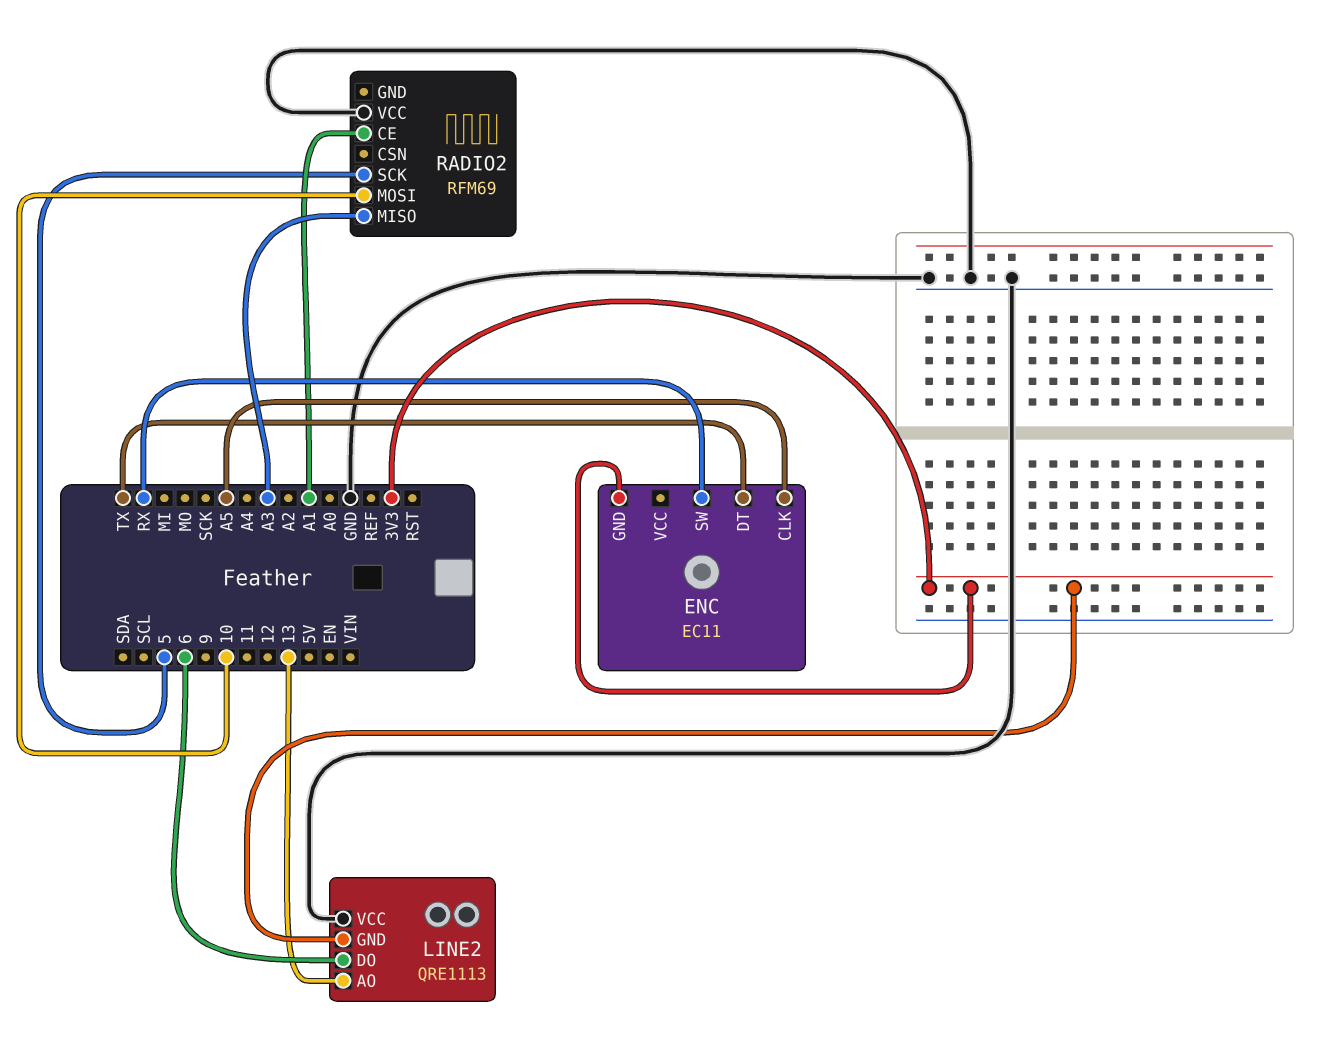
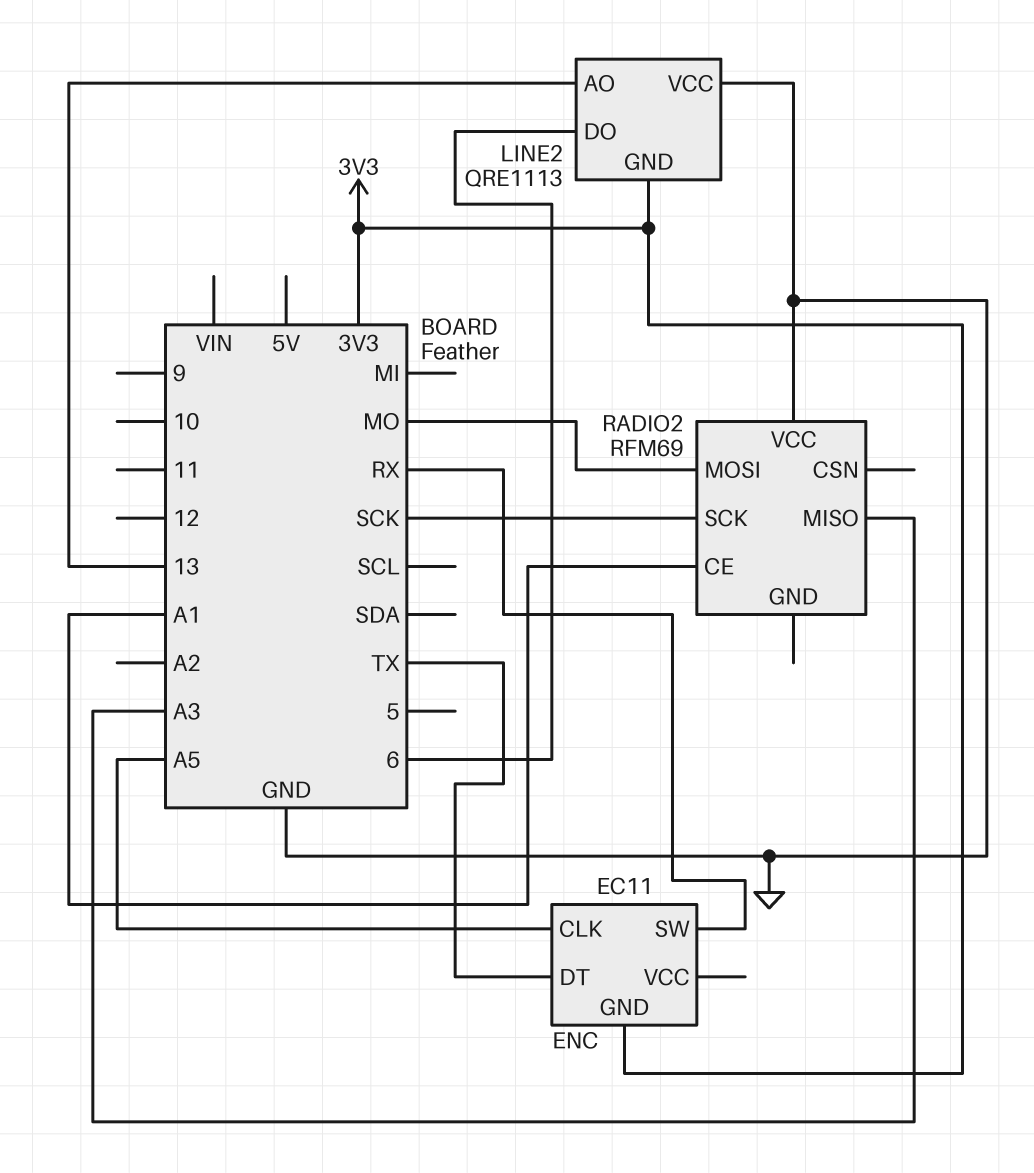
RADIO2 pin MOSI: 10 -> MO
RADIO2 pin SCK: 5 -> SCK

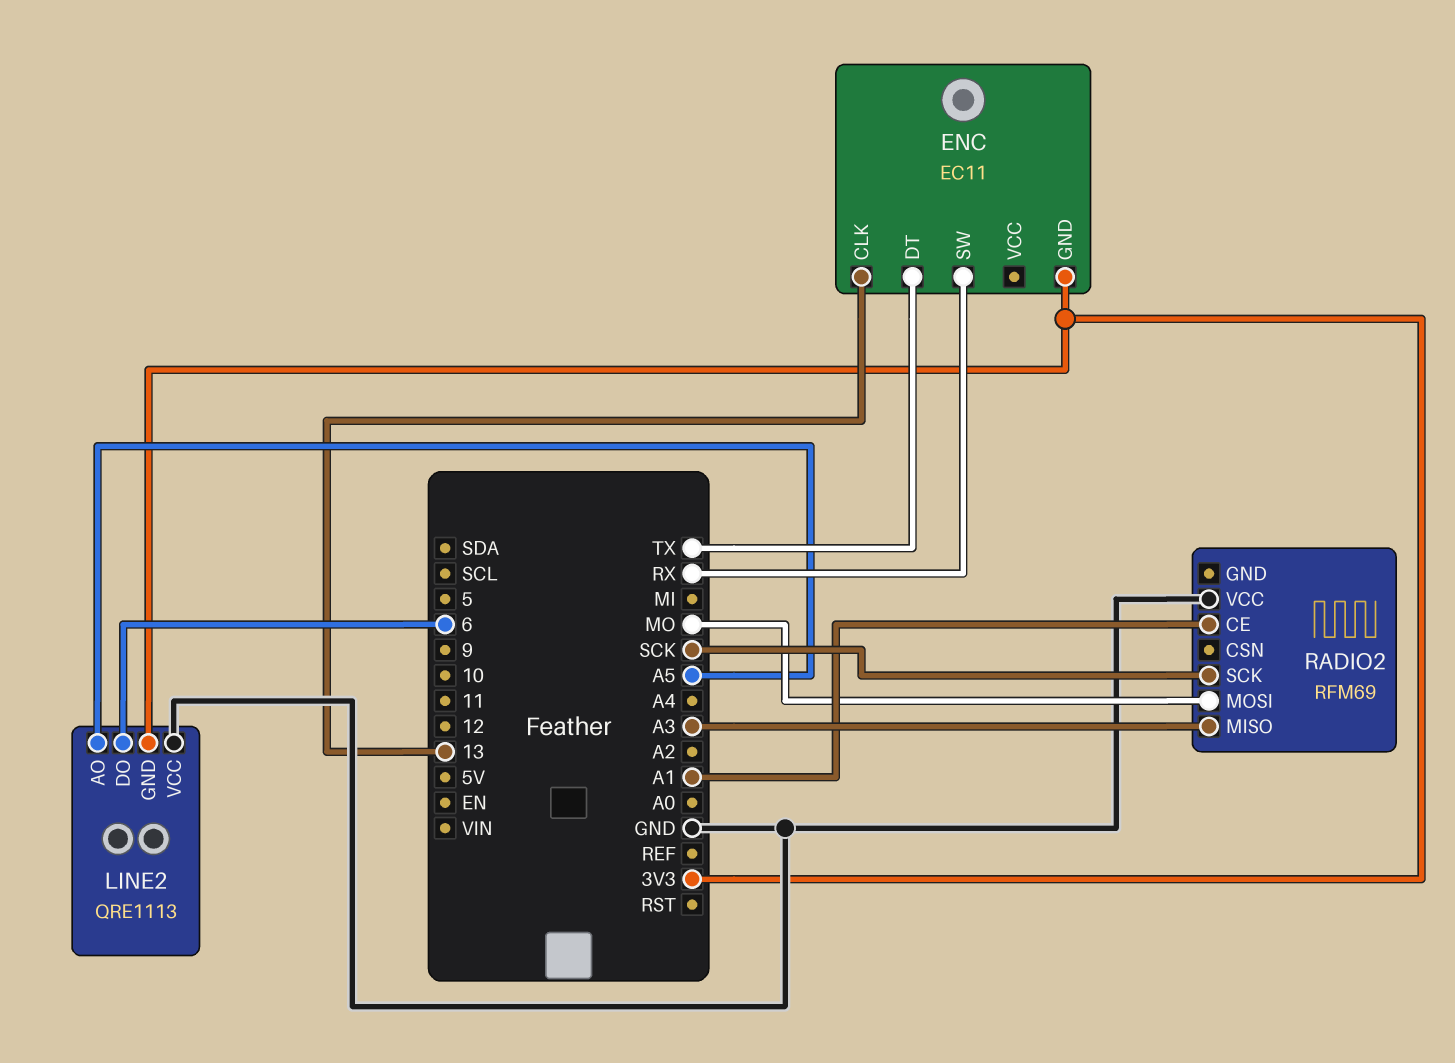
ENC pin CLK: A5 -> 13
LINE2 pin AO: 13 -> A5

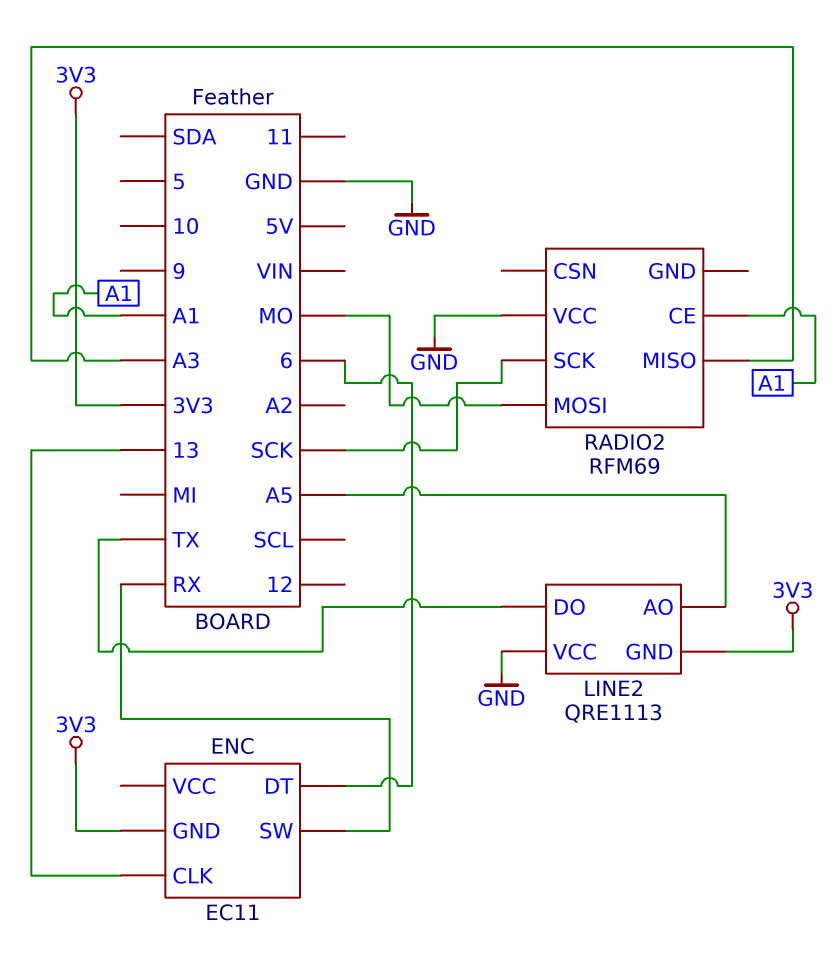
ENC pin DT: TX -> 6
LINE2 pin DO: 6 -> TX

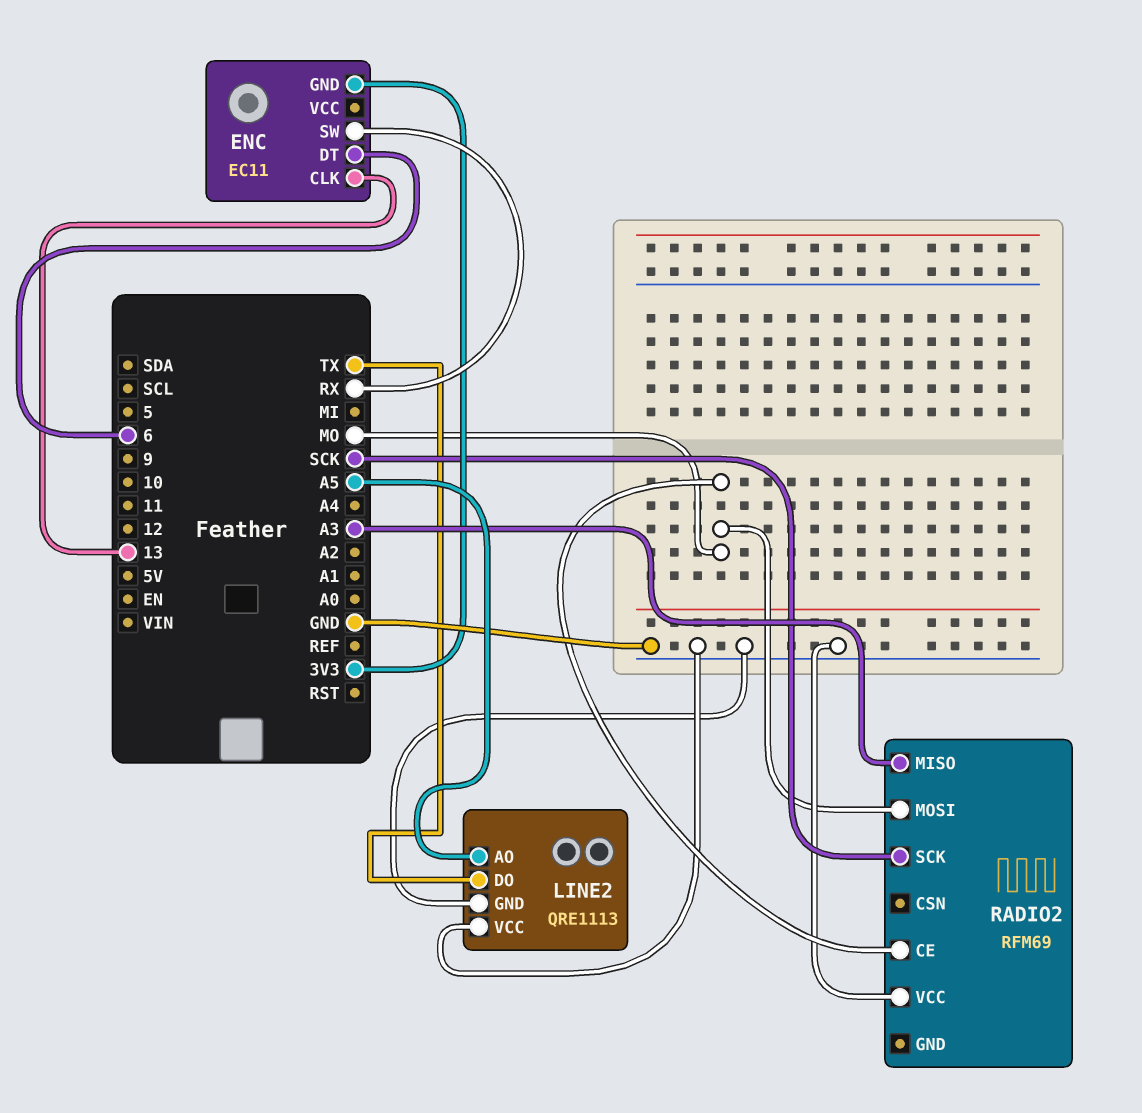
LINE2 pin GND: 3V3 -> GND
RADIO2 pin CE: A1 -> MO

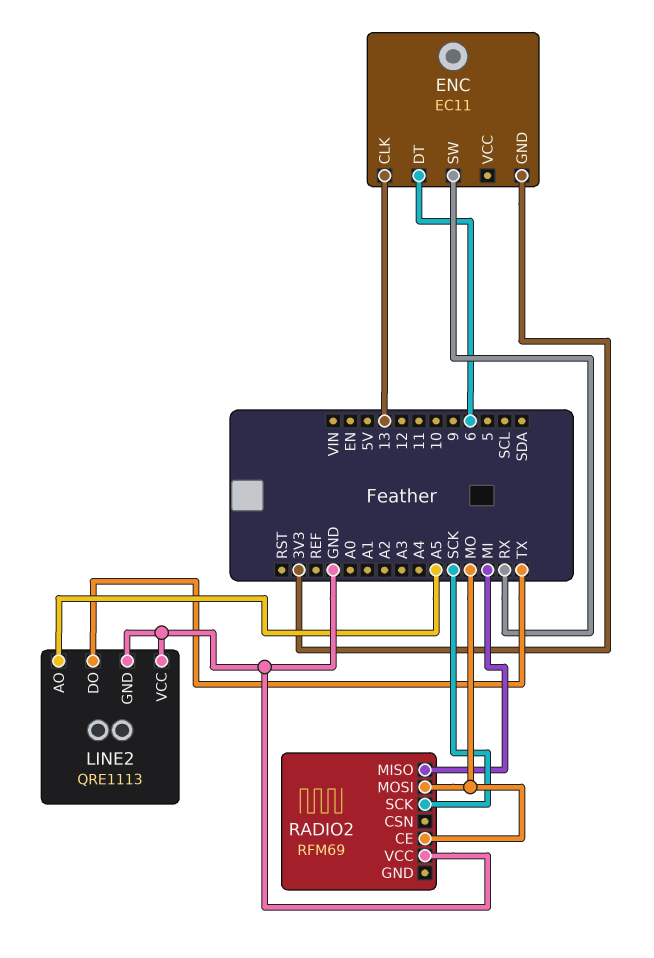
RADIO2 pin MISO: A3 -> MI

